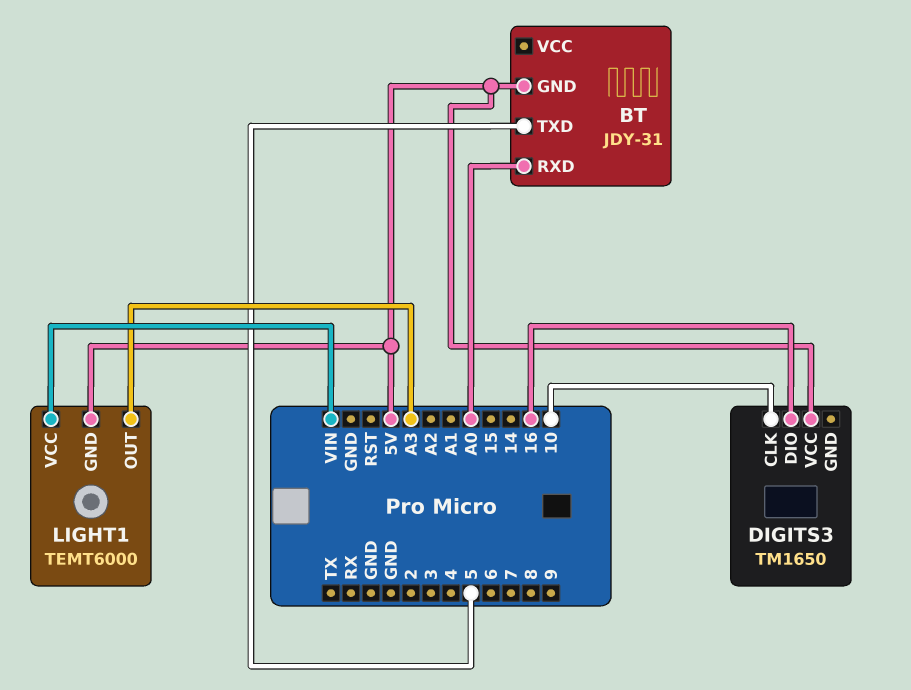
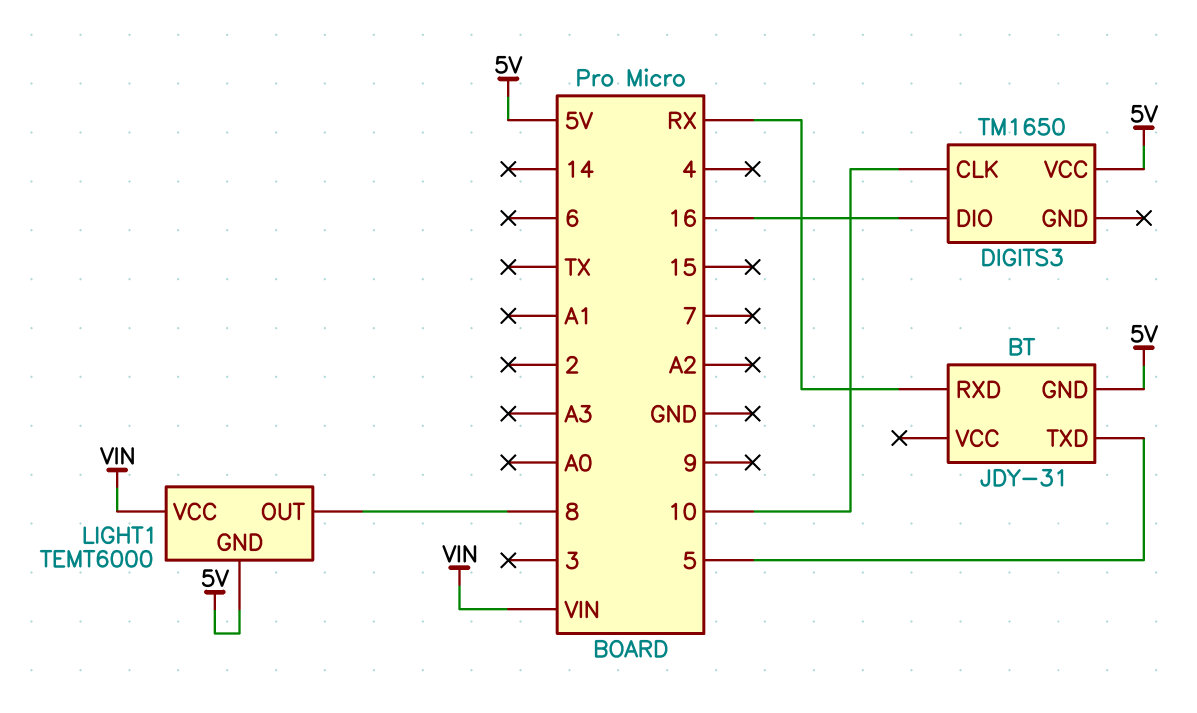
BT pin RXD: A0 -> RX
LIGHT1 pin OUT: A3 -> 8

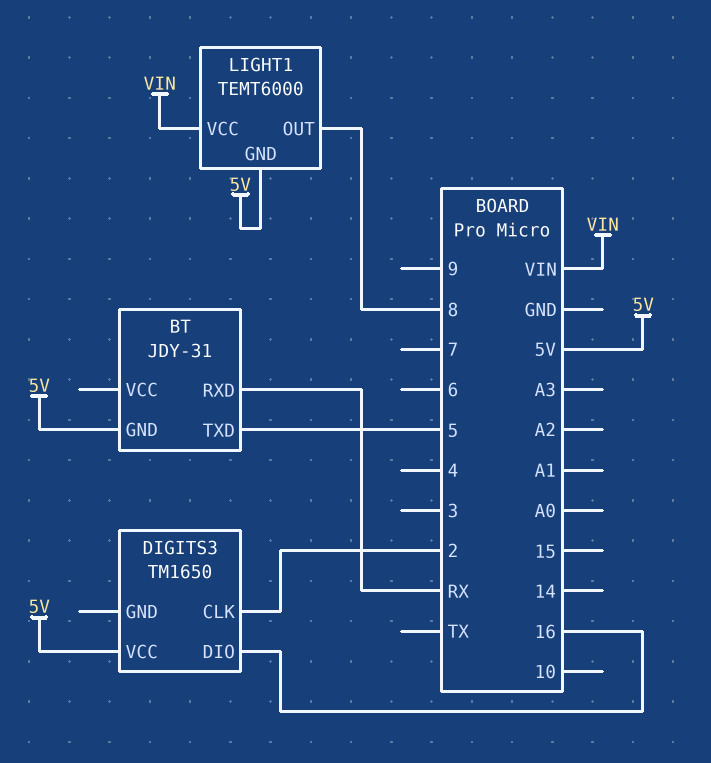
DIGITS3 pin CLK: 10 -> 2

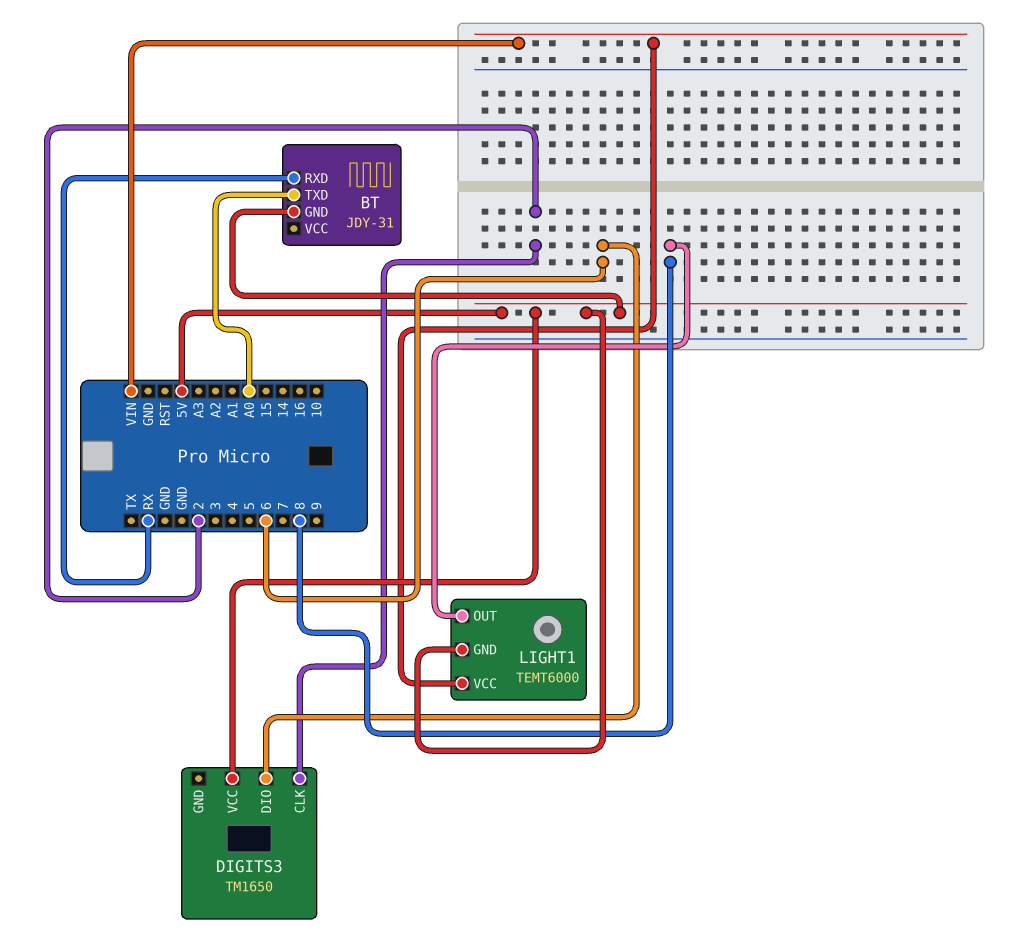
BT pin TXD: 5 -> A0
DIGITS3 pin DIO: 16 -> 6

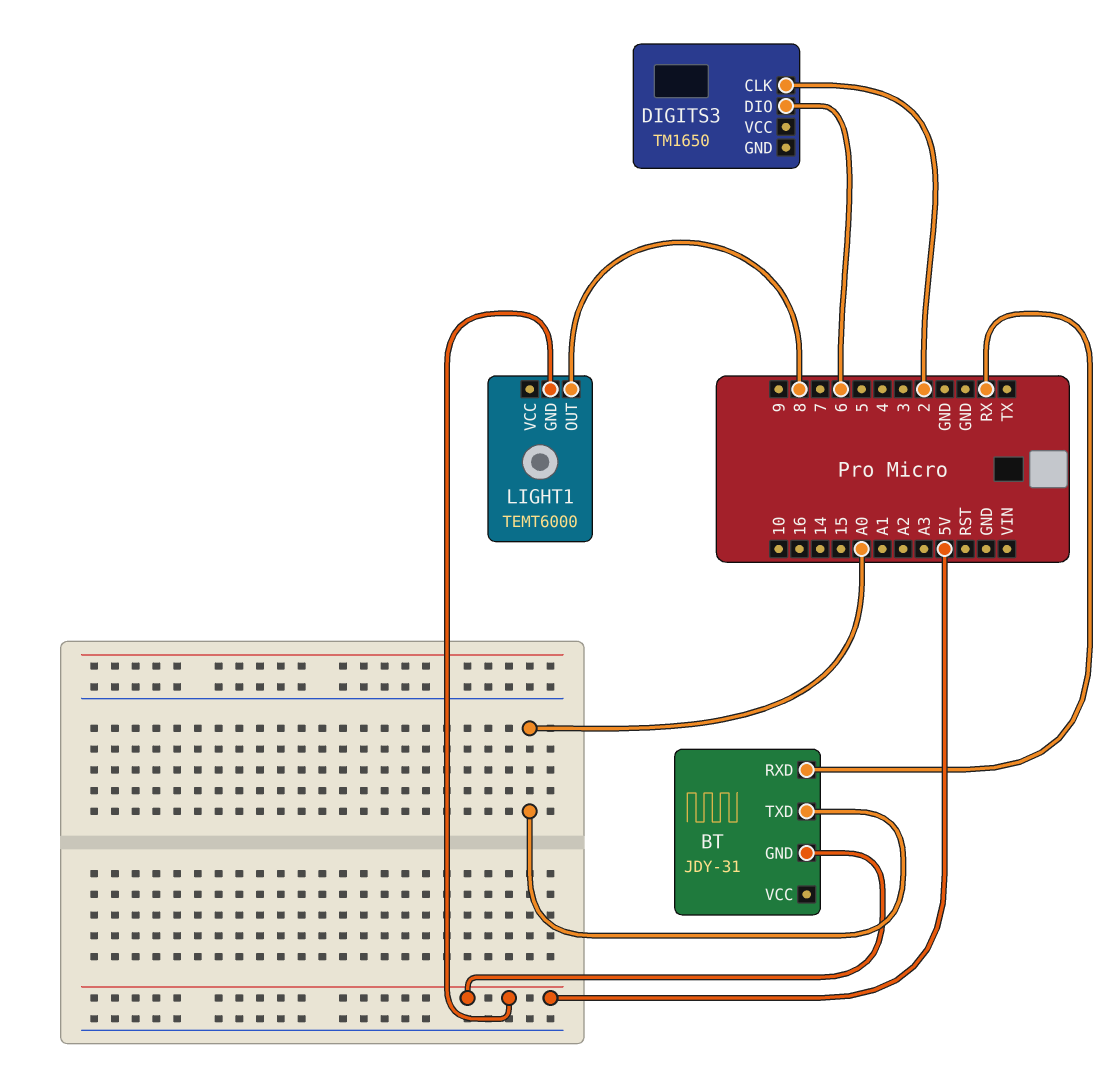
DIGITS3 pin VCC: 5V -> none
LIGHT1 pin VCC: VIN -> none

